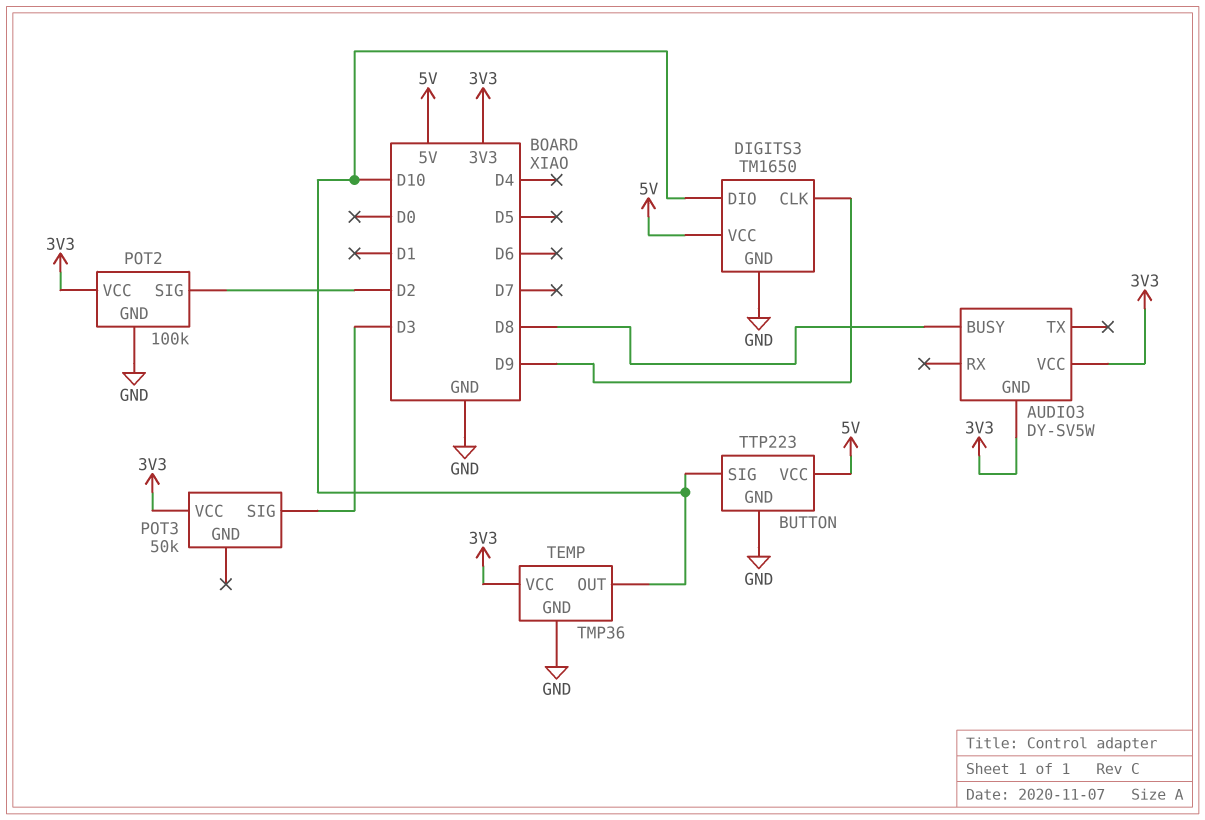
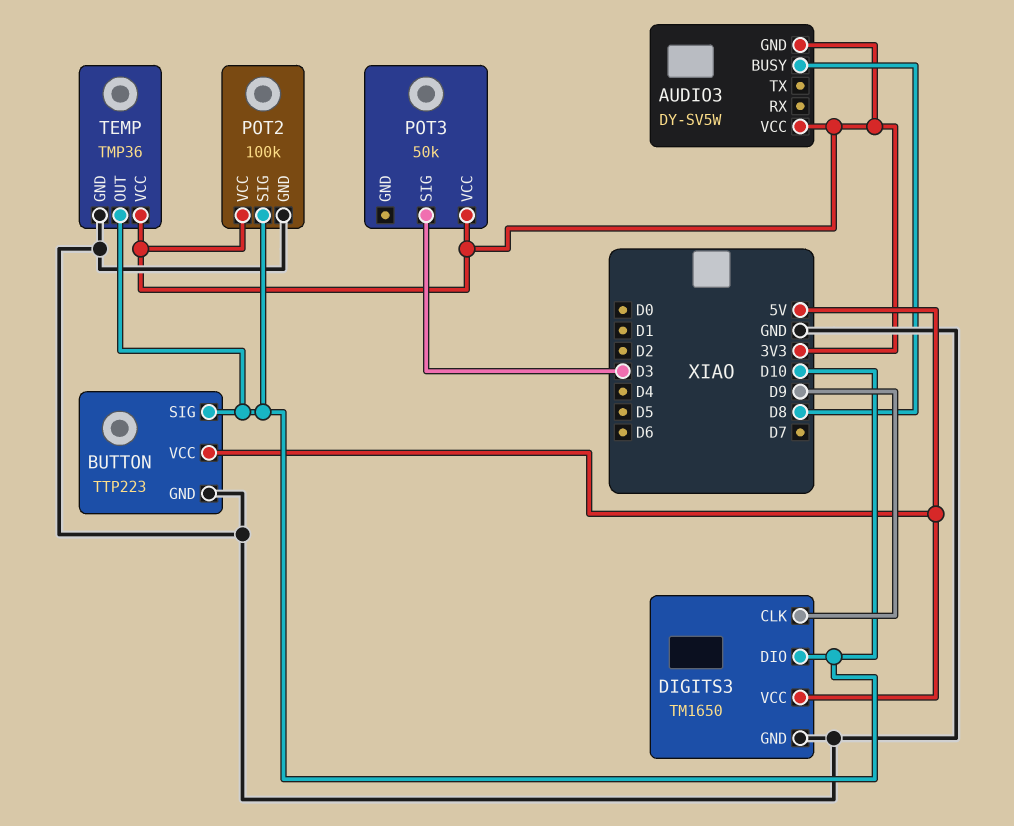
POT2 pin SIG: D2 -> D10

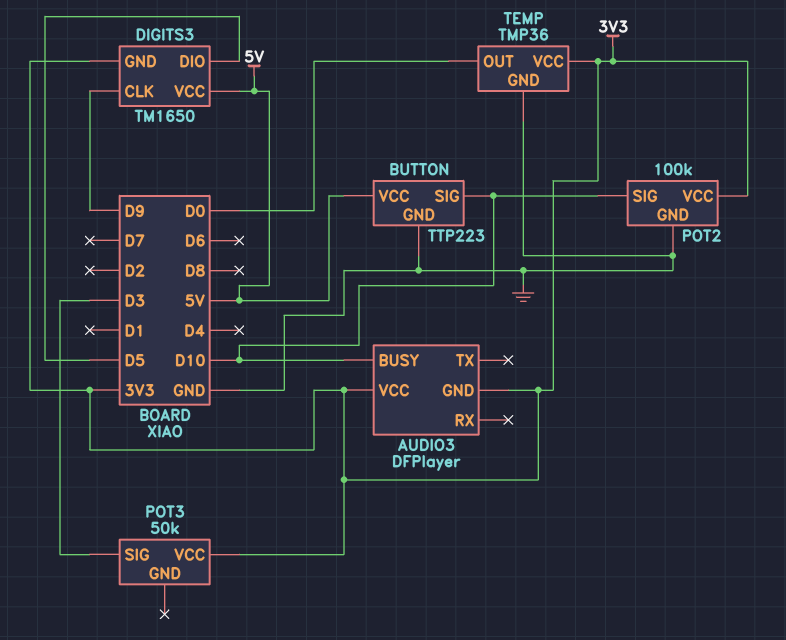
AUDIO3: DY-SV5W -> DFPlayer
AUDIO3 pin BUSY: D8 -> D10
DIGITS3 pin DIO: D10 -> D5
DIGITS3 pin GND: GND -> 3V3
TEMP pin OUT: D10 -> D0

